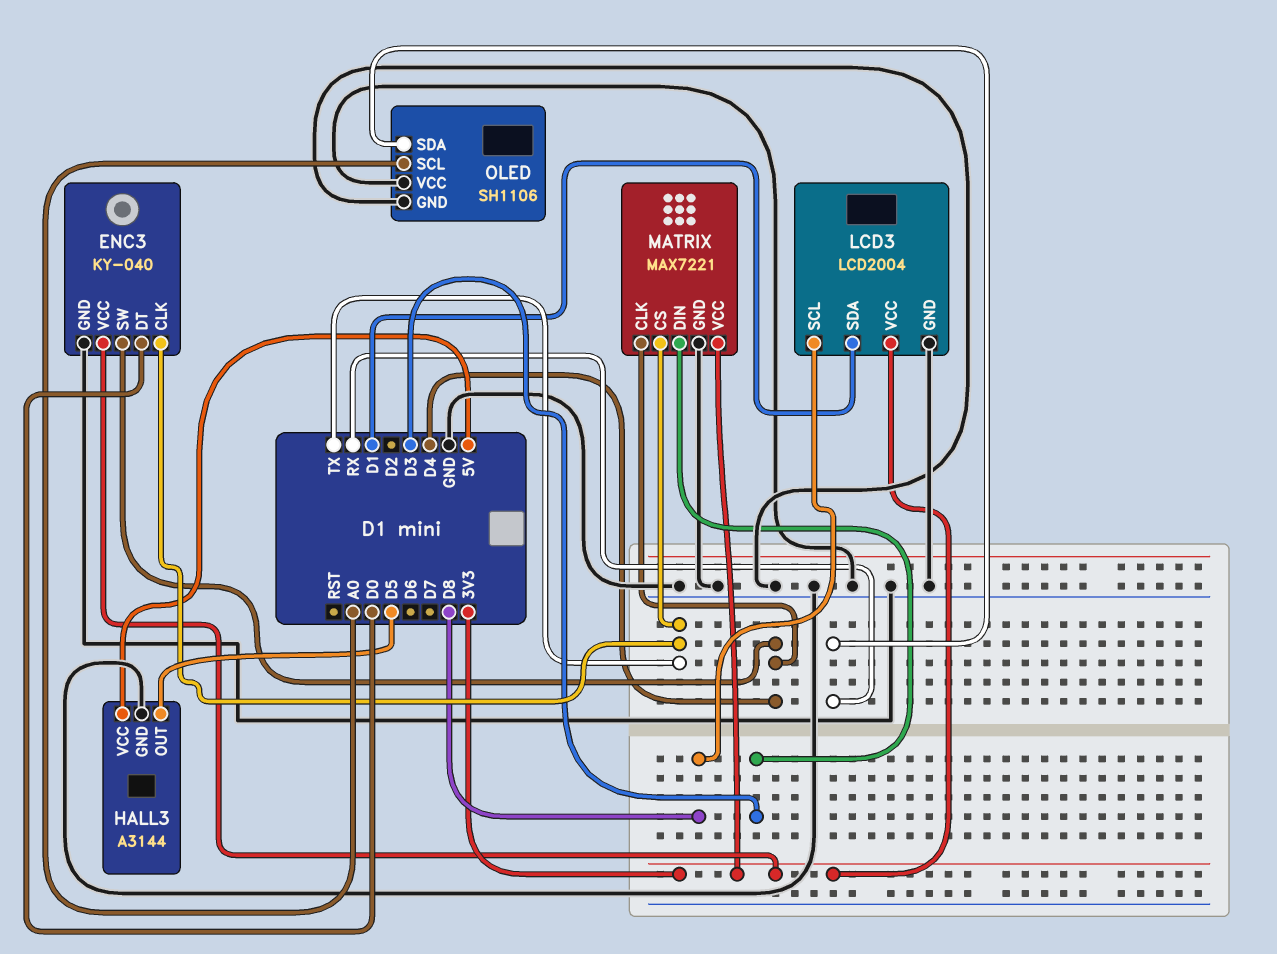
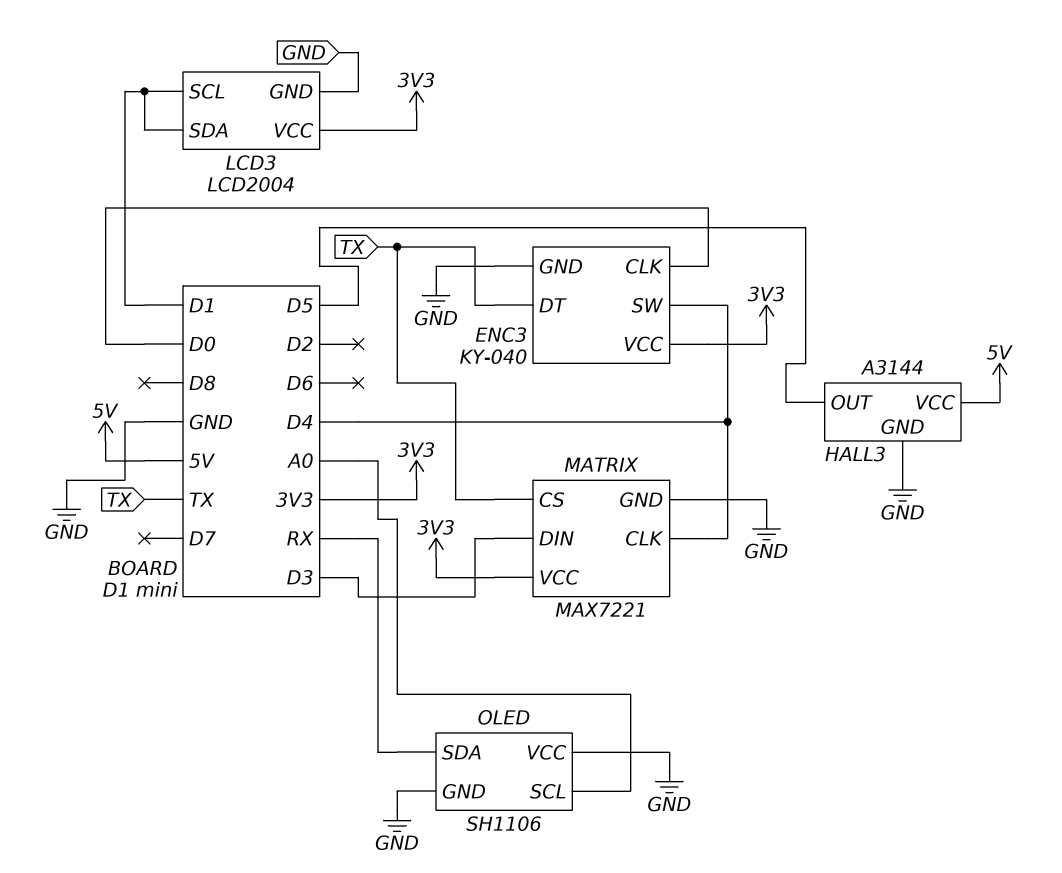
ENC3 pin CLK: TX -> D0
ENC3 pin DT: D0 -> TX
LCD3 pin SCL: D8 -> D1

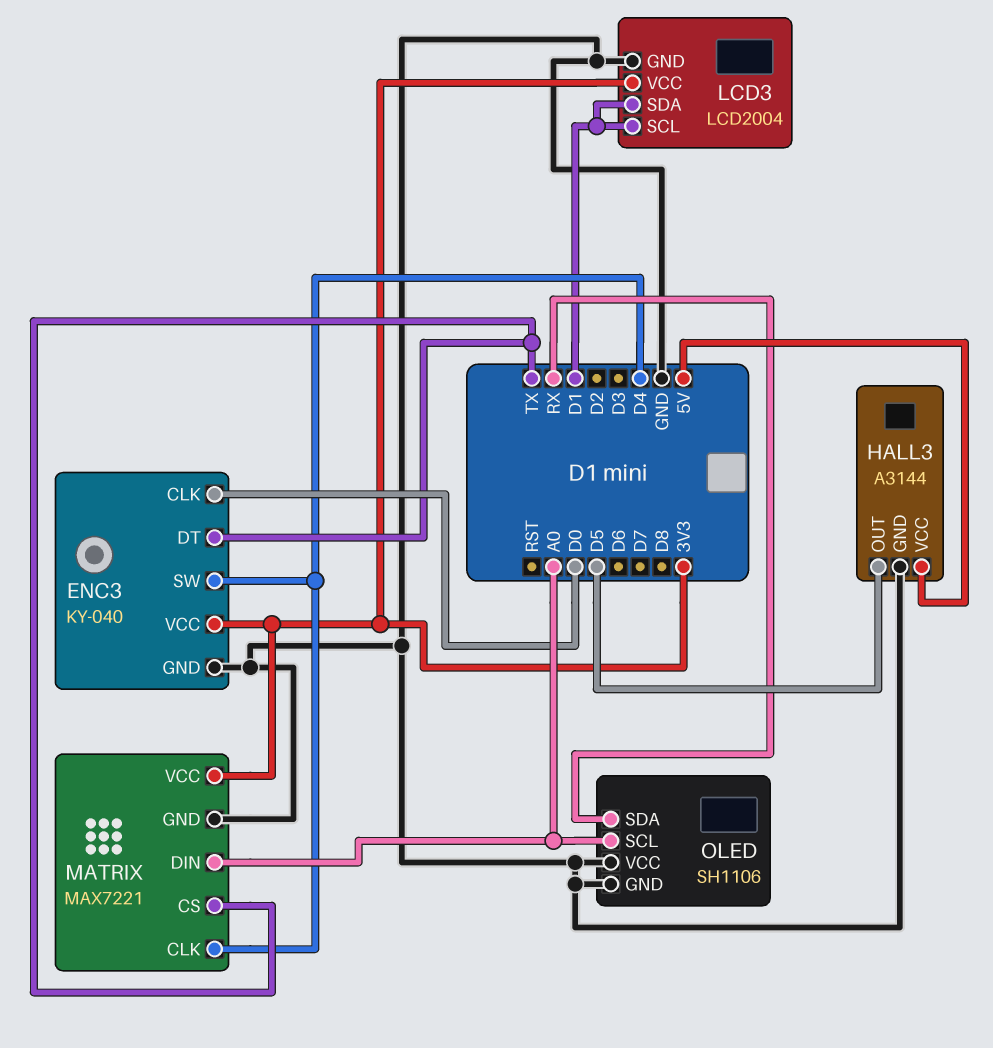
MATRIX pin DIN: D3 -> A0

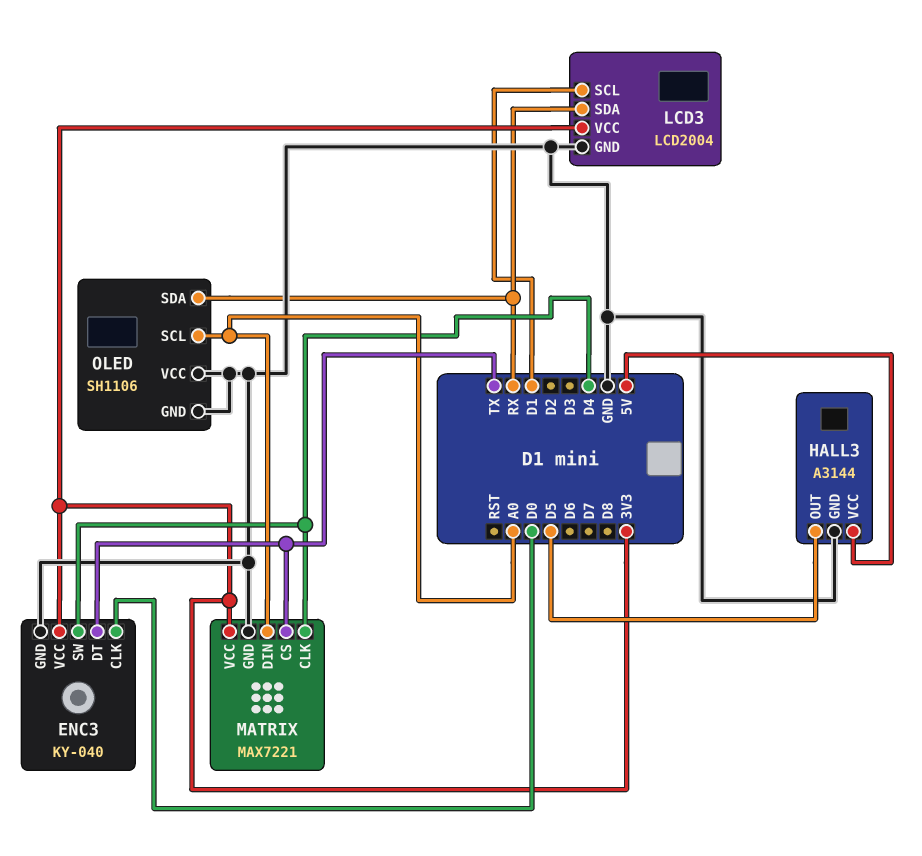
LCD3 pin SDA: D1 -> RX

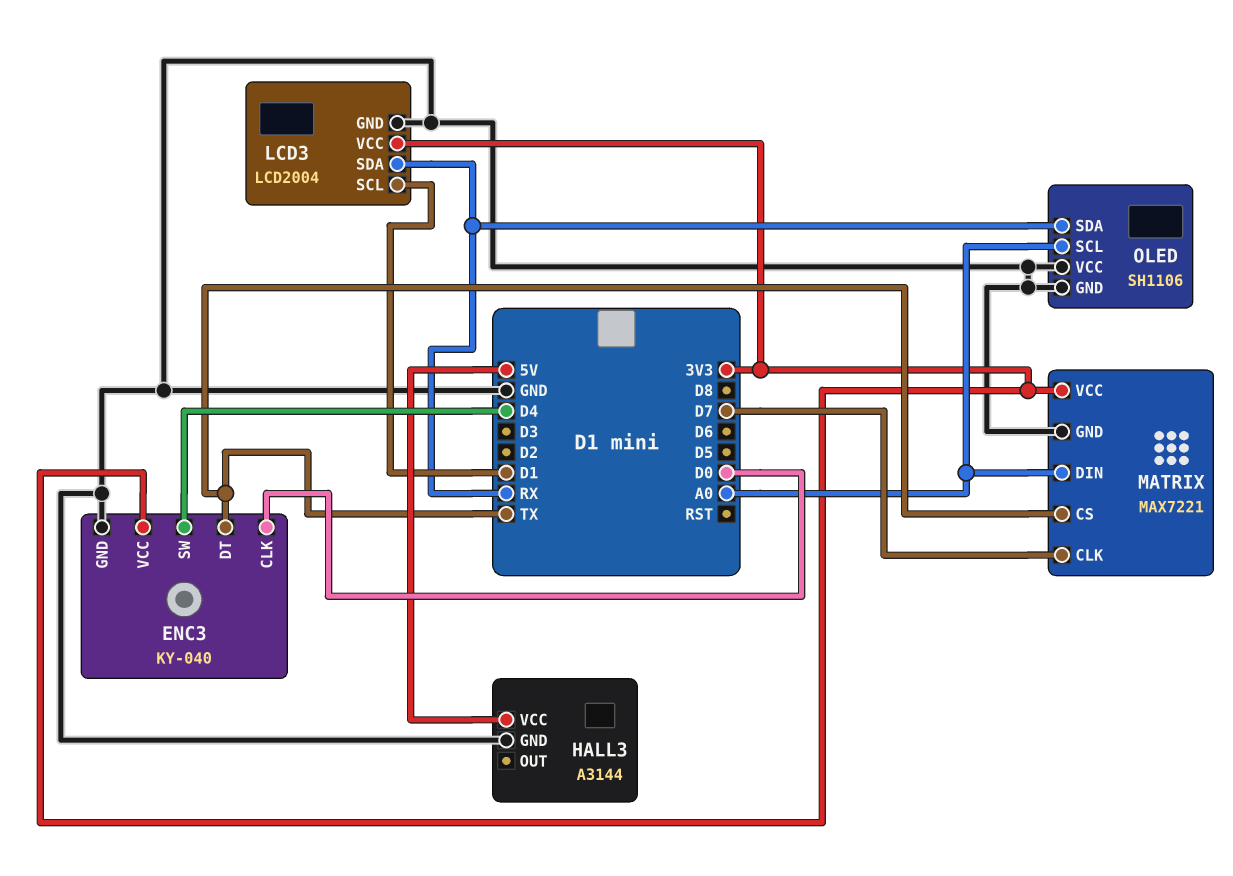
HALL3 pin OUT: D5 -> none
MATRIX pin CLK: D4 -> D7

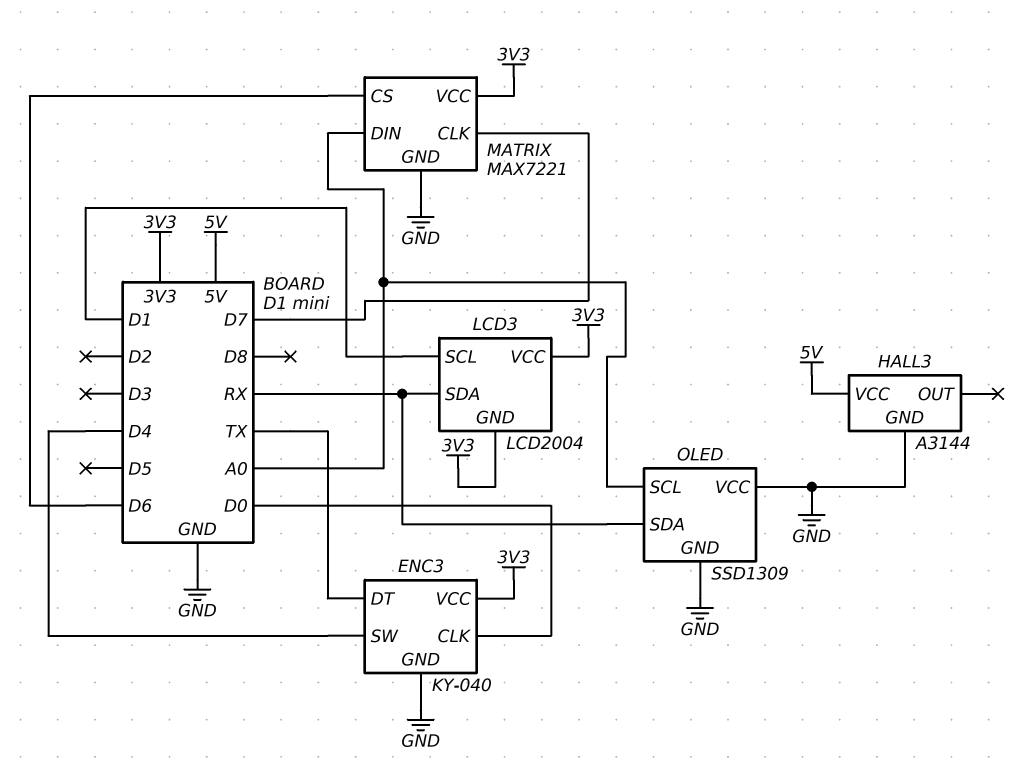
LCD3 pin GND: GND -> 3V3
MATRIX pin CS: TX -> D6
OLED: SH1106 -> SSD1309

